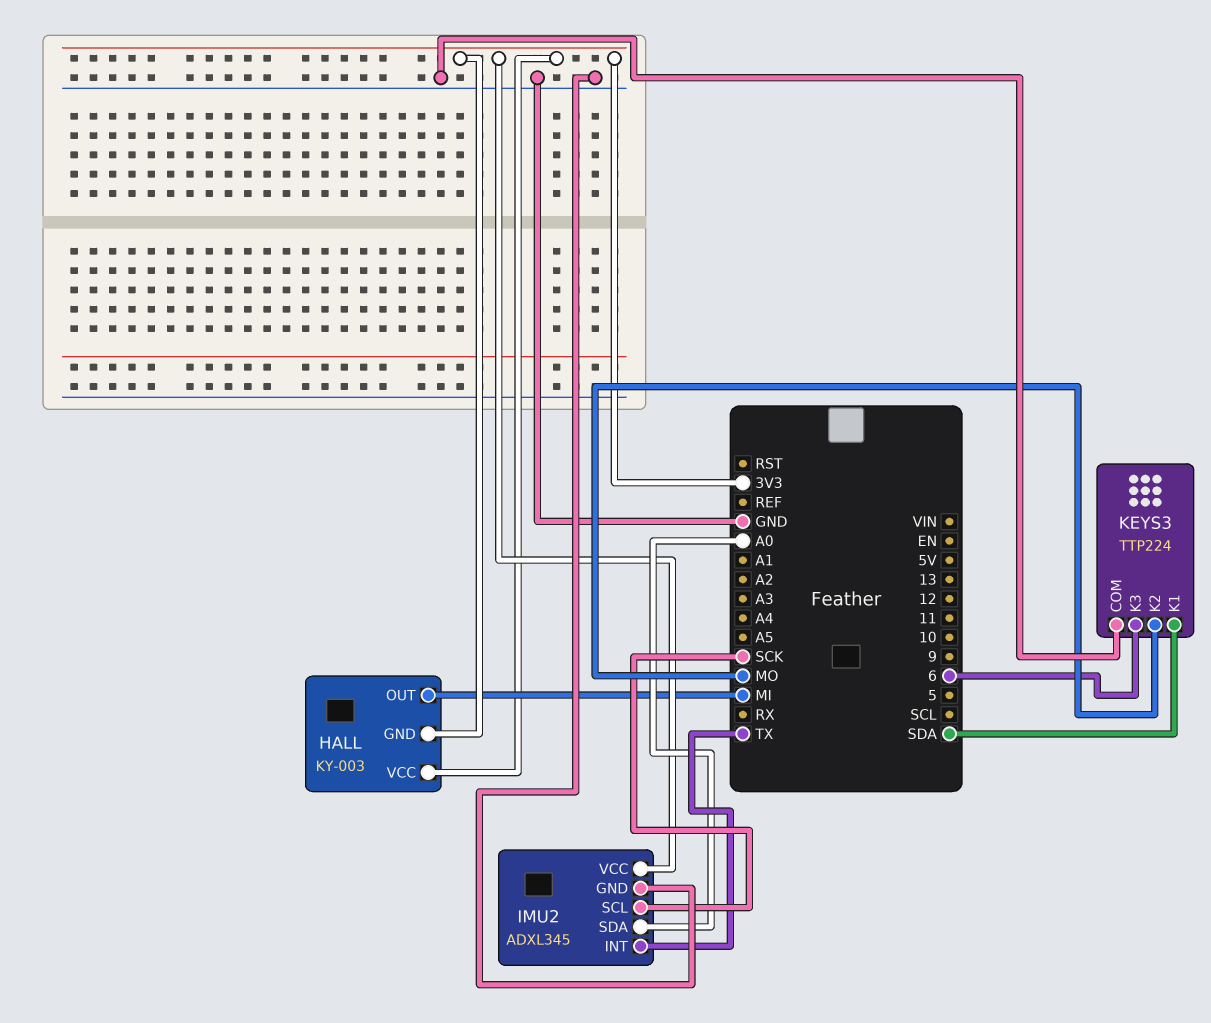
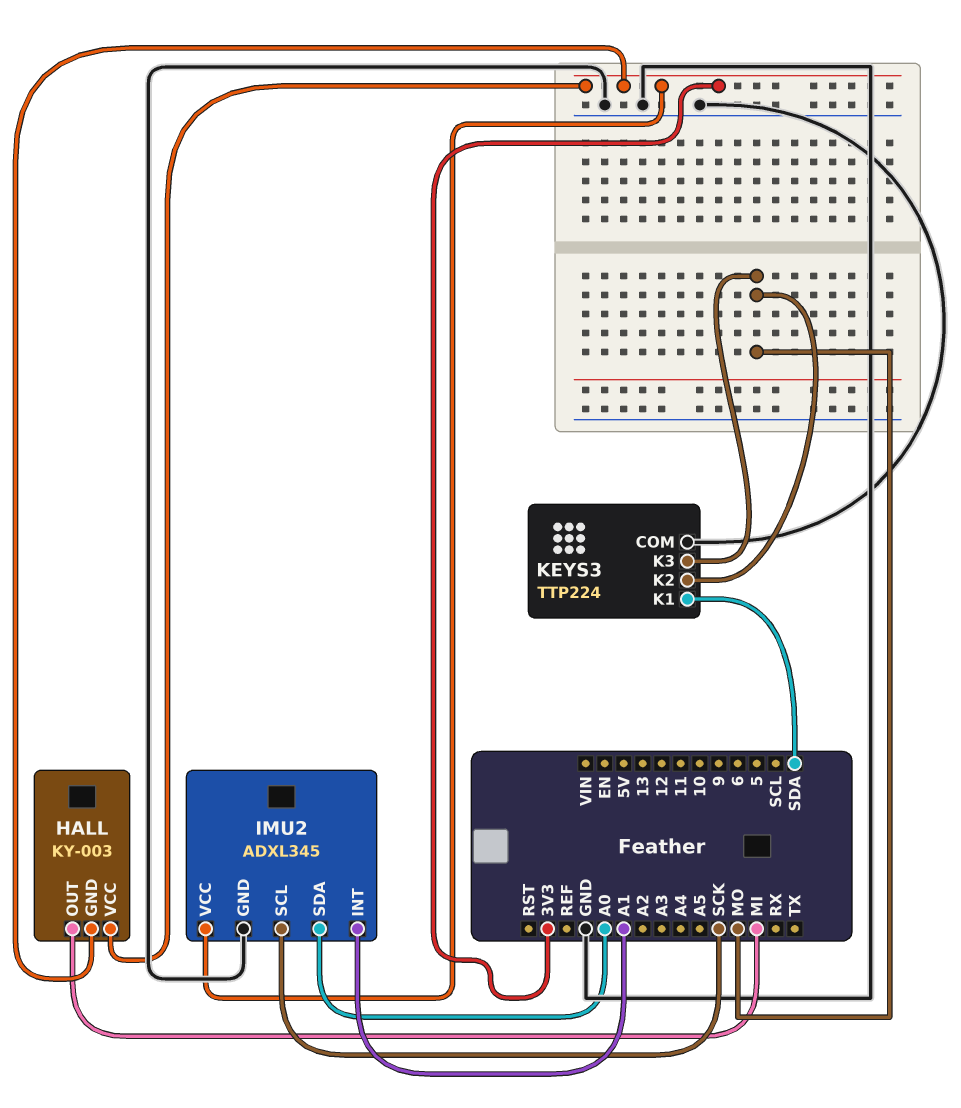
IMU2 pin INT: TX -> A1
KEYS3 pin K3: 6 -> MO

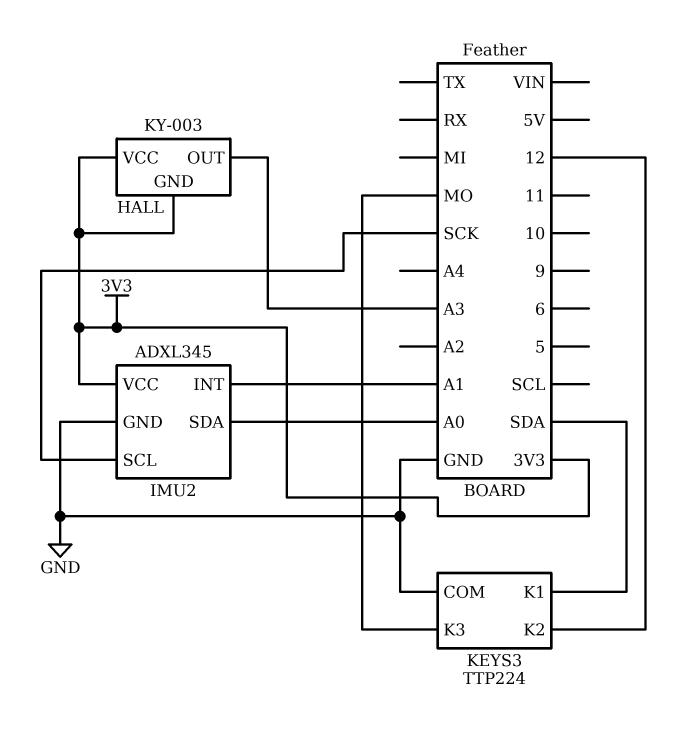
HALL pin OUT: MI -> A3
KEYS3 pin K2: MO -> 12

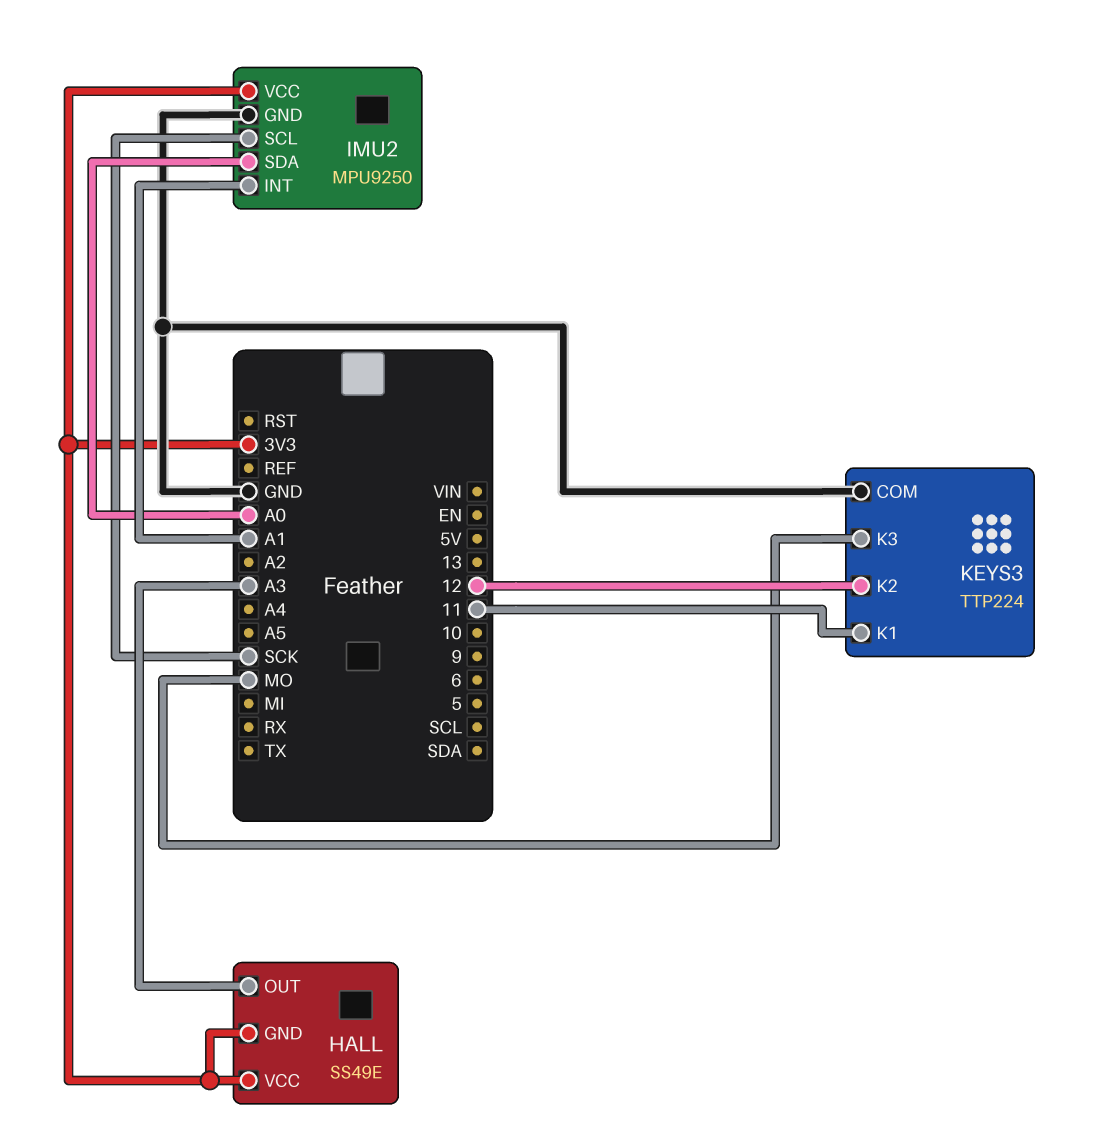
HALL: KY-003 -> SS49E
IMU2: ADXL345 -> MPU9250
KEYS3 pin K1: SDA -> 11

